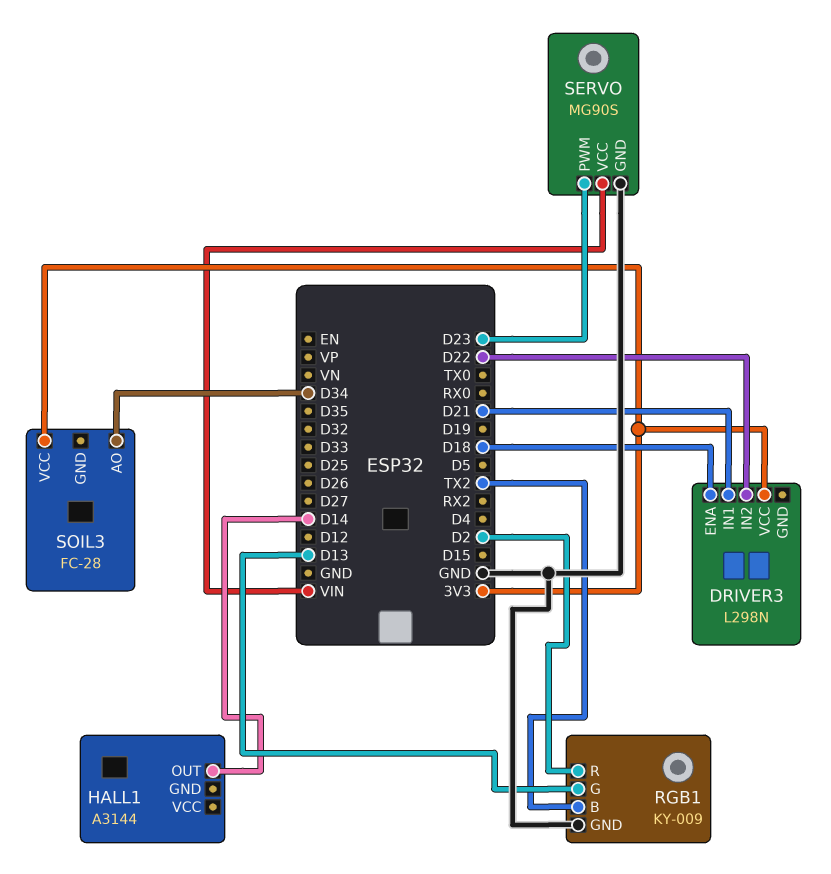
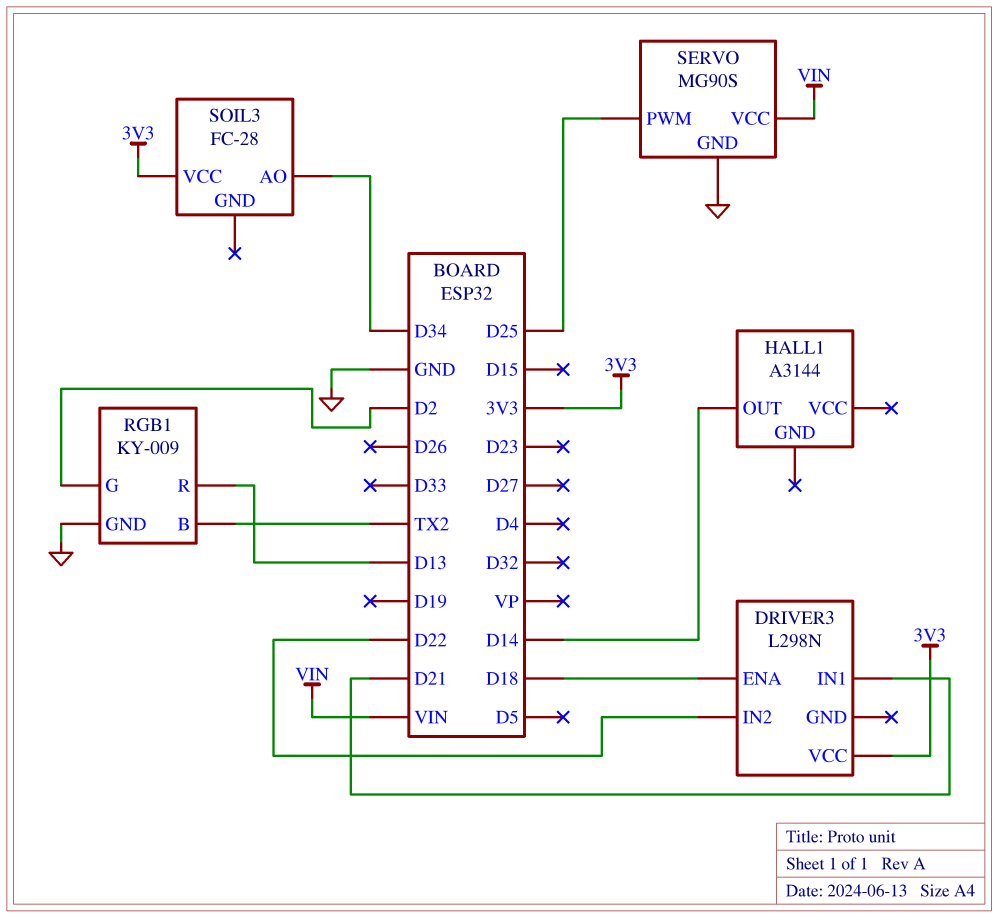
RGB1 pin G: D13 -> D2
RGB1 pin R: D2 -> D13
SERVO pin PWM: D23 -> D25

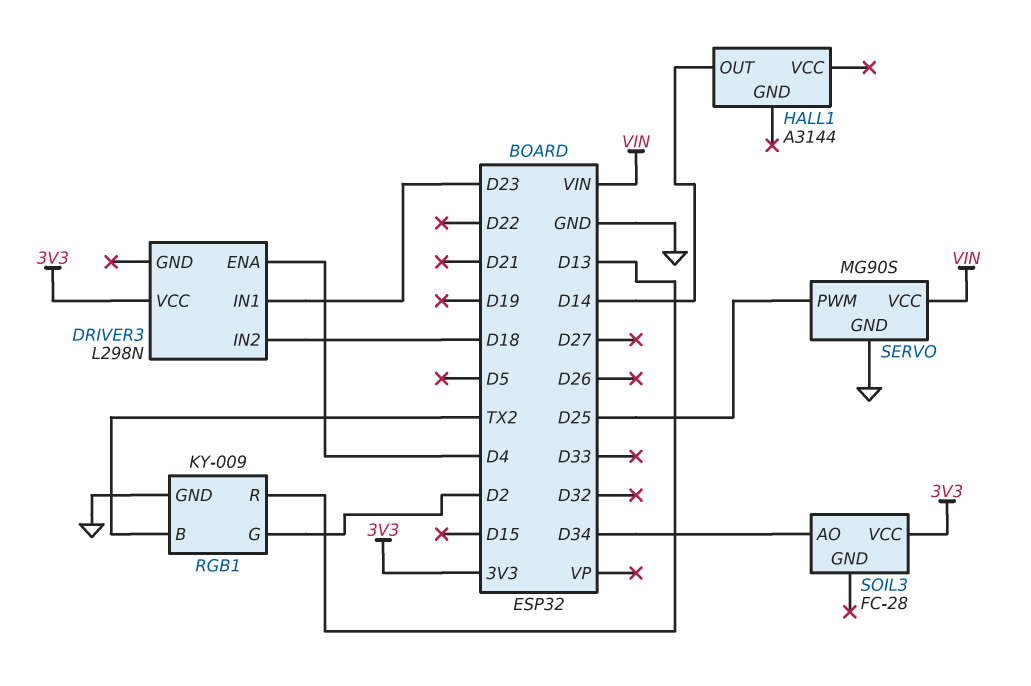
DRIVER3 pin ENA: D18 -> D4
DRIVER3 pin IN1: D21 -> D23
DRIVER3 pin IN2: D22 -> D18

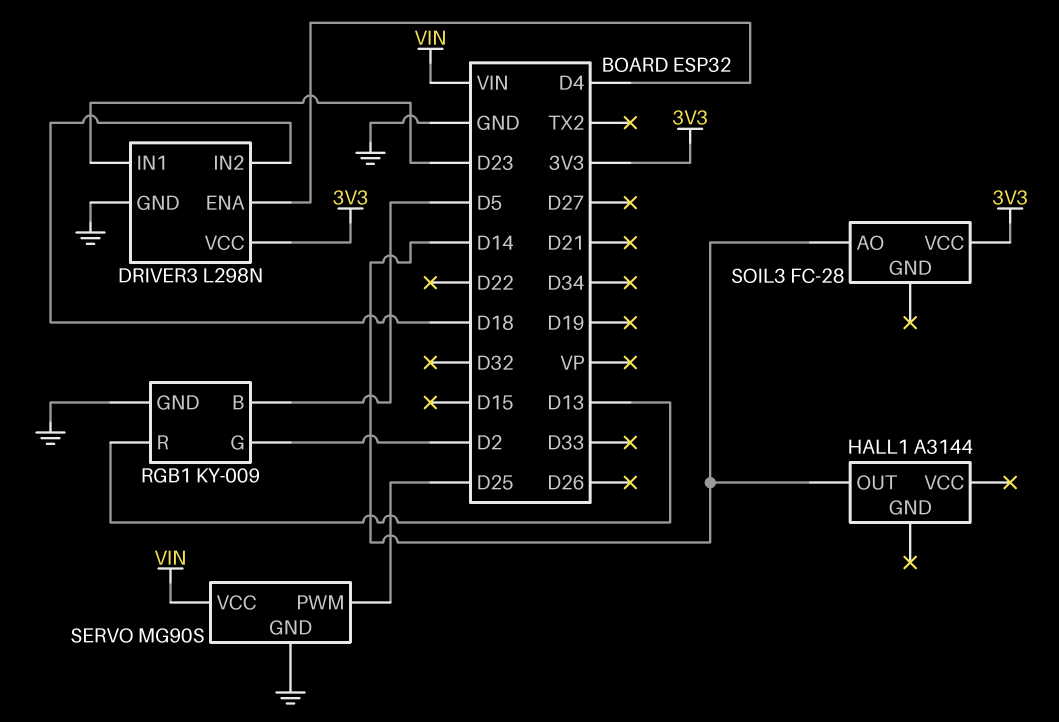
DRIVER3 pin GND: none -> GND
RGB1 pin B: TX2 -> D5
SOIL3 pin AO: D34 -> D14

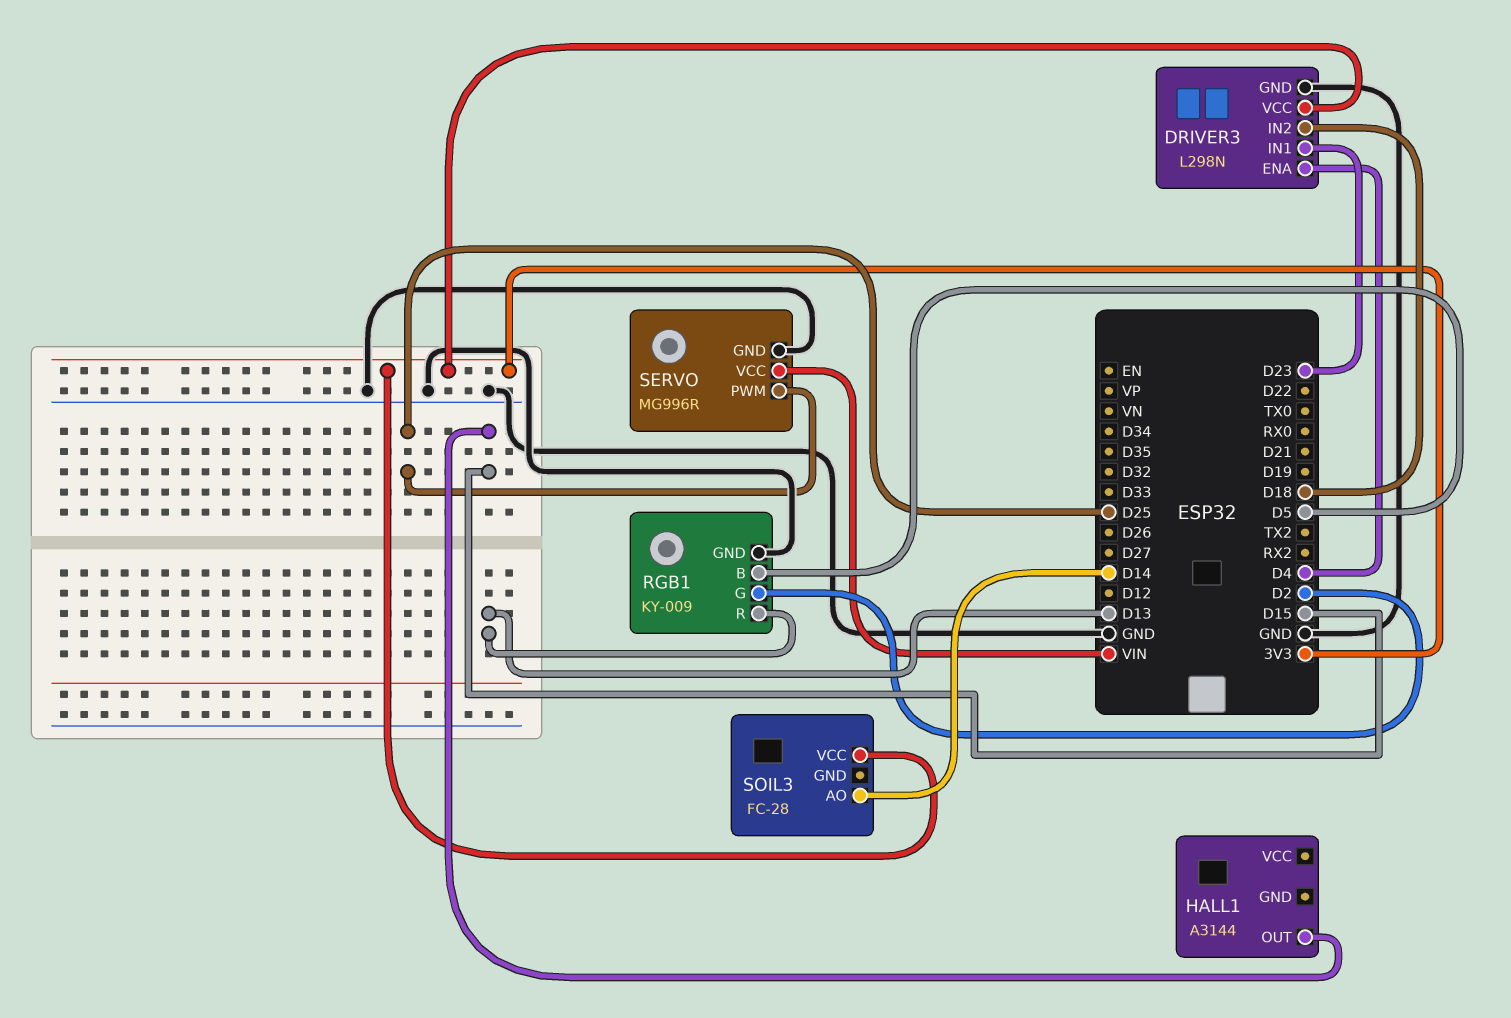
HALL1 pin OUT: D14 -> D15
SERVO: MG90S -> MG996R

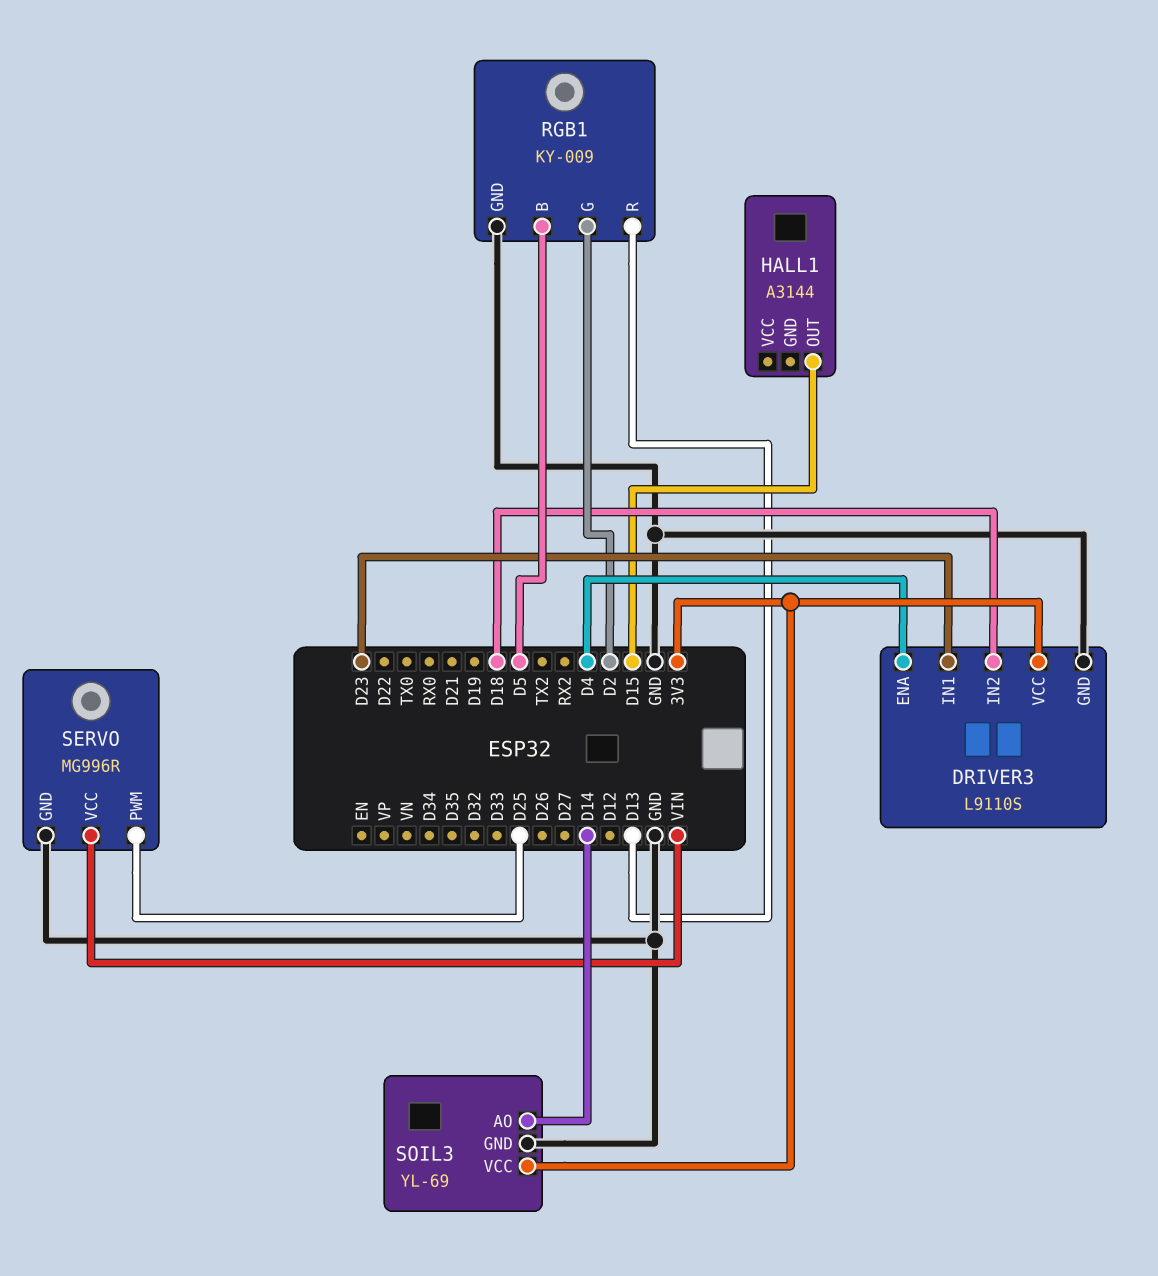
DRIVER3: L298N -> L9110S
SOIL3: FC-28 -> YL-69
SOIL3 pin GND: none -> GND

